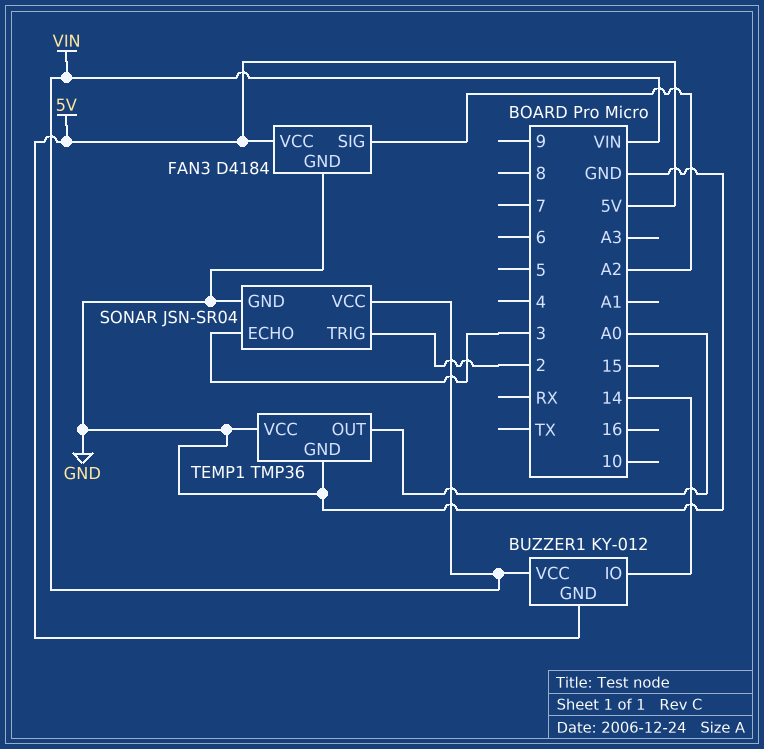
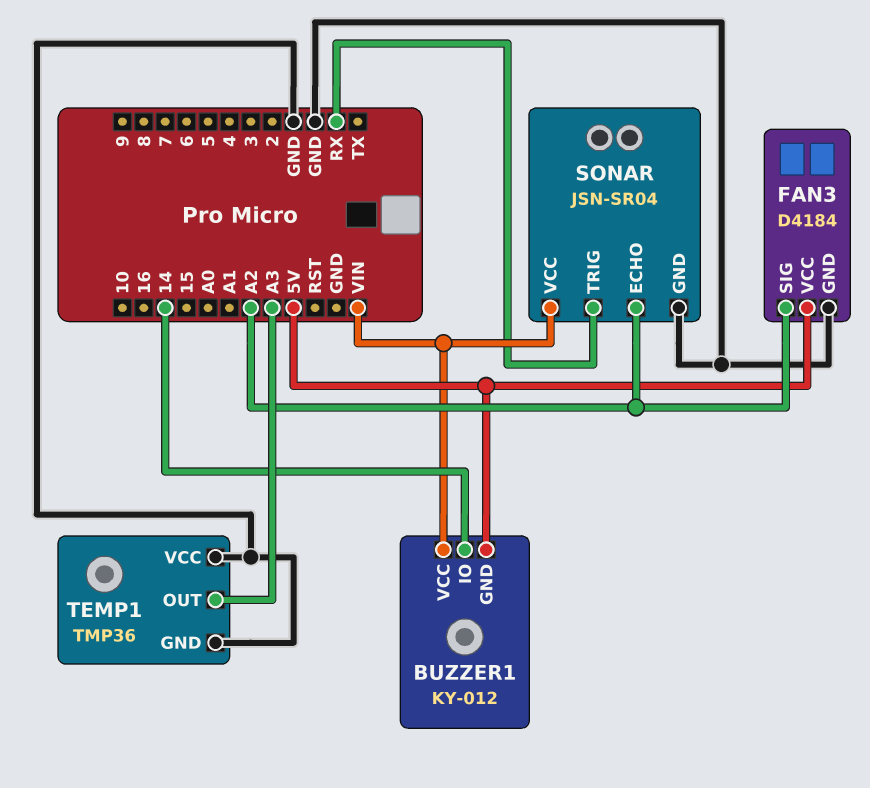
SONAR pin ECHO: 3 -> A2
SONAR pin TRIG: 2 -> RX
TEMP1 pin OUT: A0 -> A3

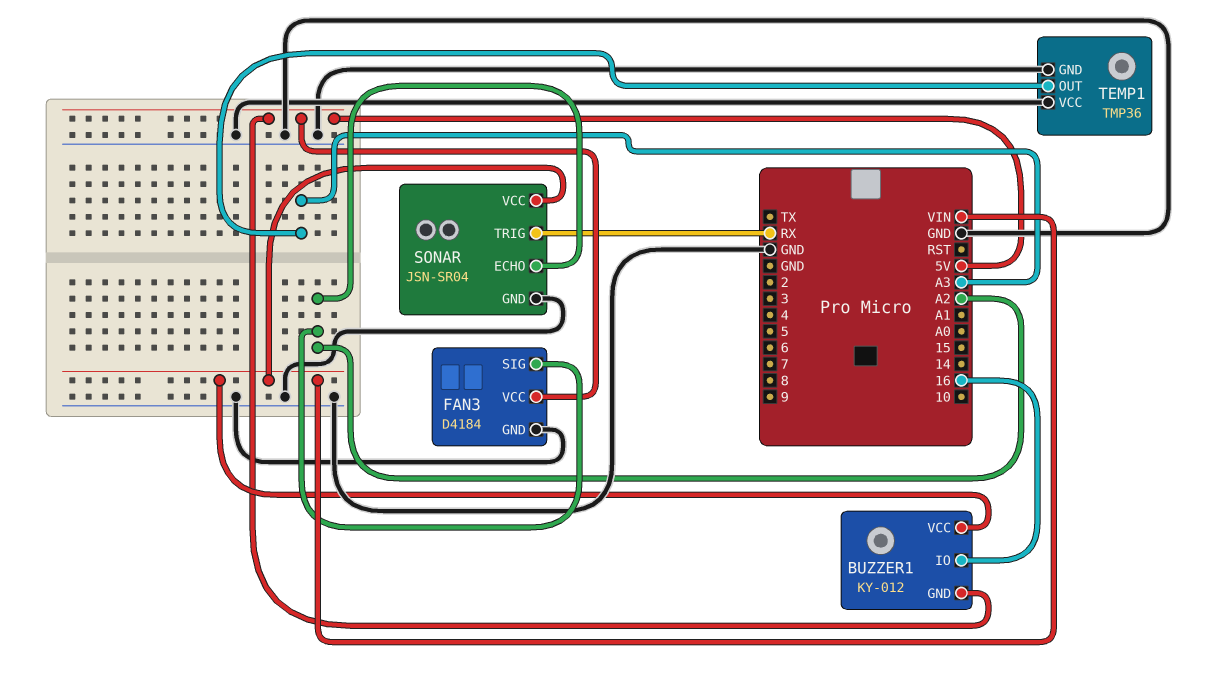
BUZZER1 pin IO: 14 -> 16

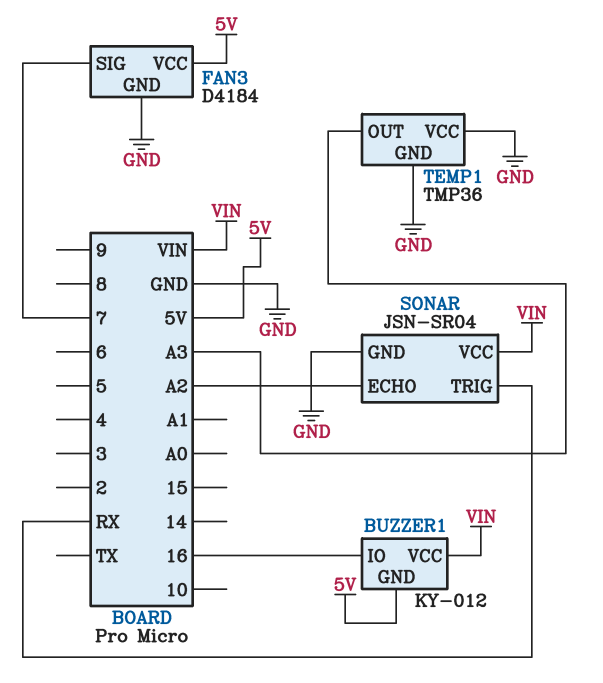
FAN3 pin SIG: A2 -> 7

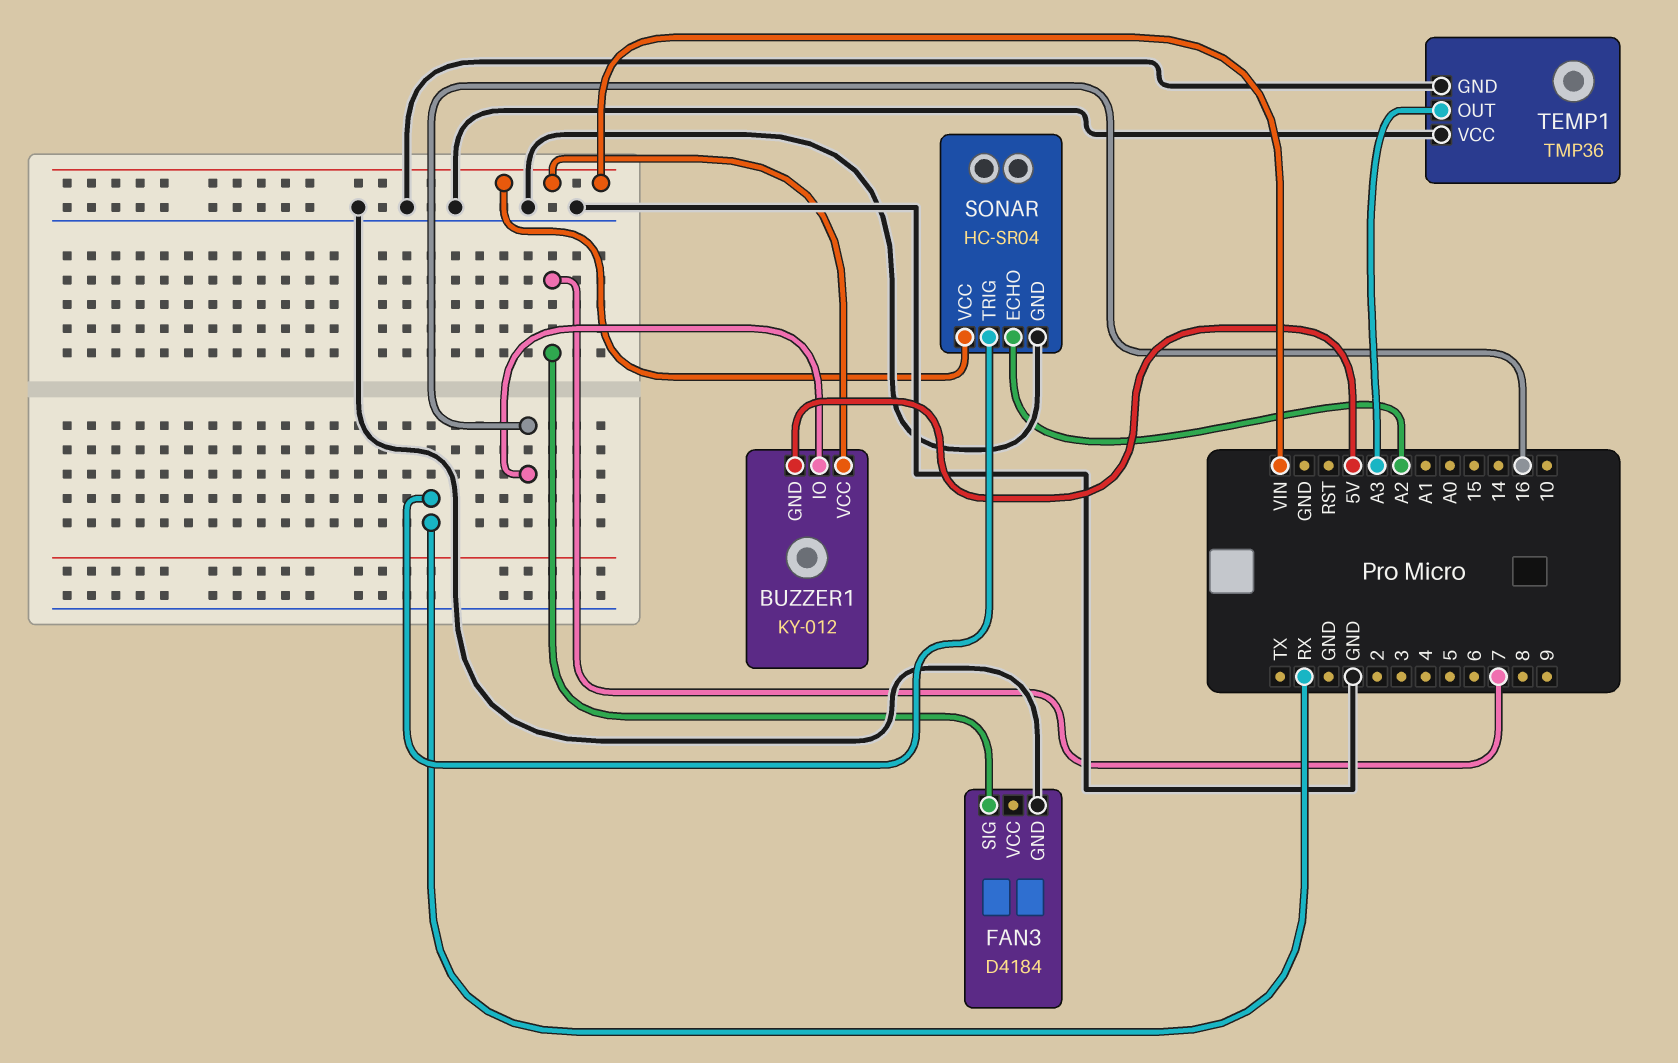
FAN3 pin VCC: 5V -> none
SONAR: JSN-SR04 -> HC-SR04

